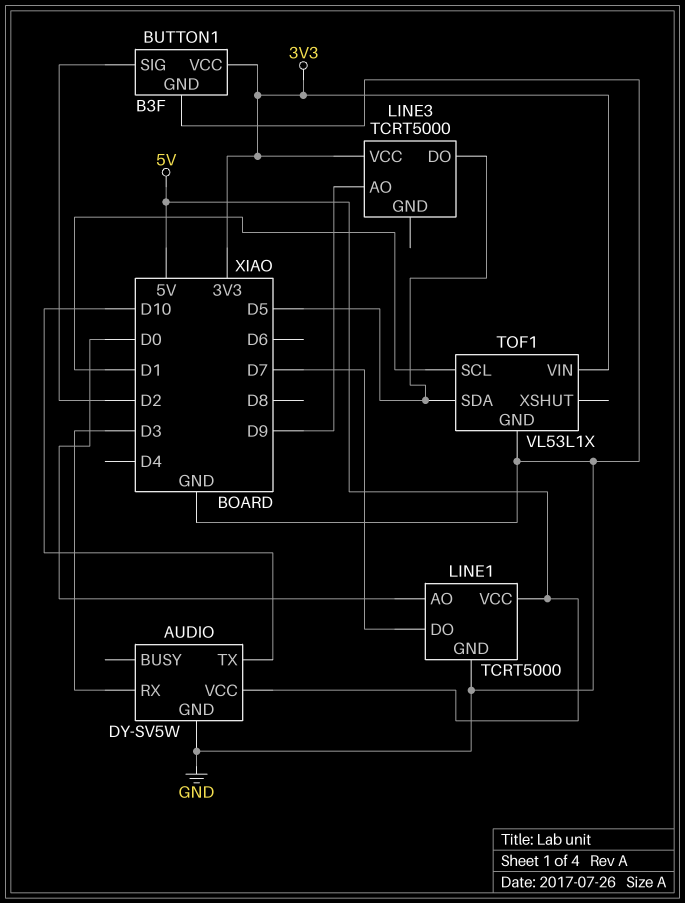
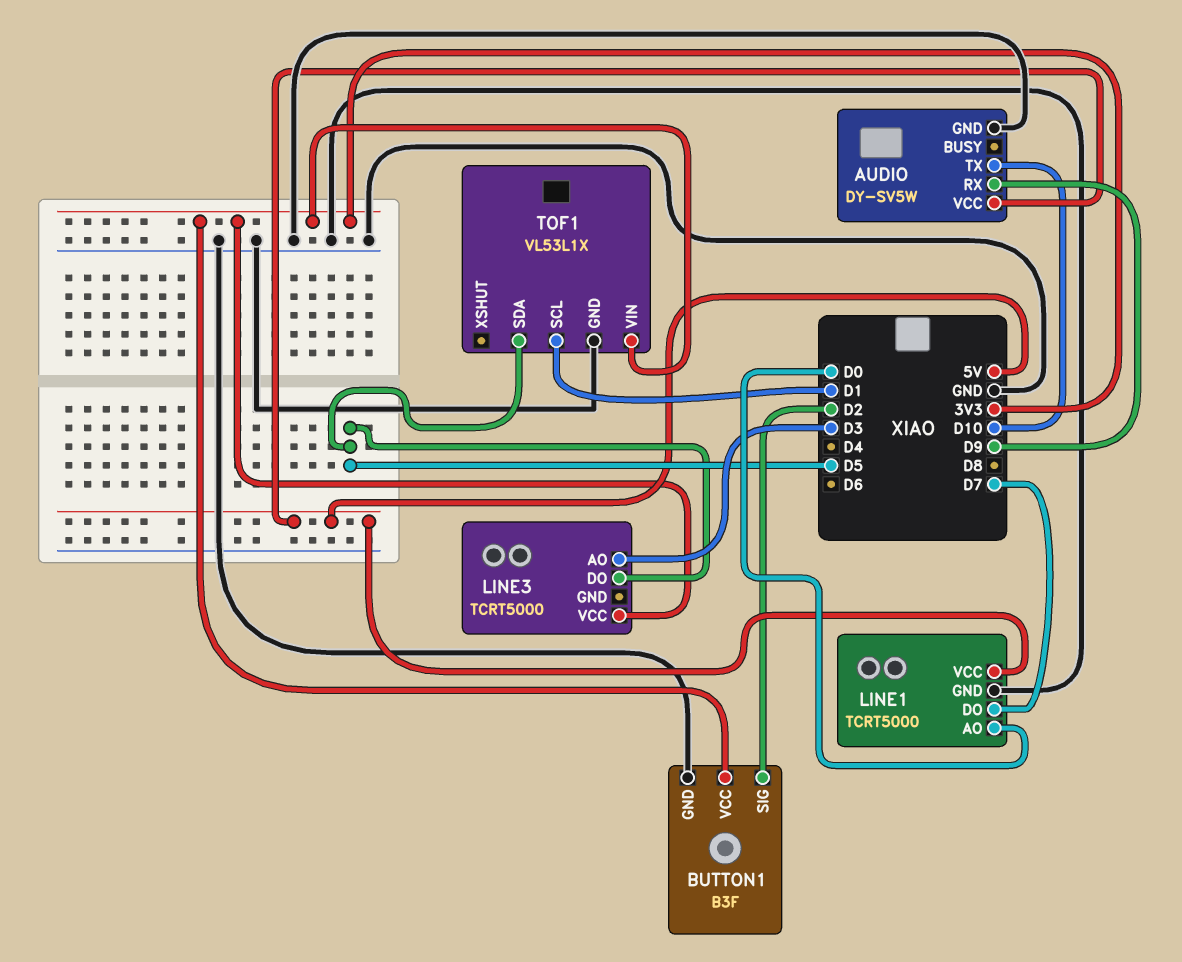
AUDIO pin RX: D3 -> D9
LINE3 pin AO: D9 -> D3

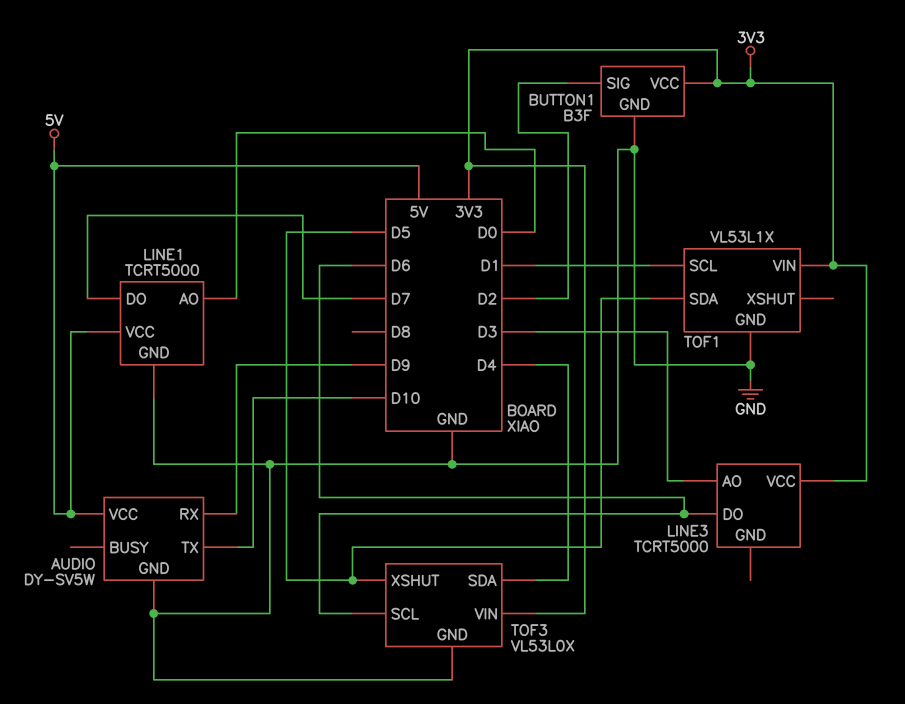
LINE3 pin DO: D5 -> D6
TOF3: none -> VL53L0X
TOF3 pin GND: none -> GND
TOF3 pin SCL: none -> D6
TOF3 pin SDA: none -> D4
TOF3 pin VIN: none -> 3V3
TOF3 pin XSHUT: none -> D5

